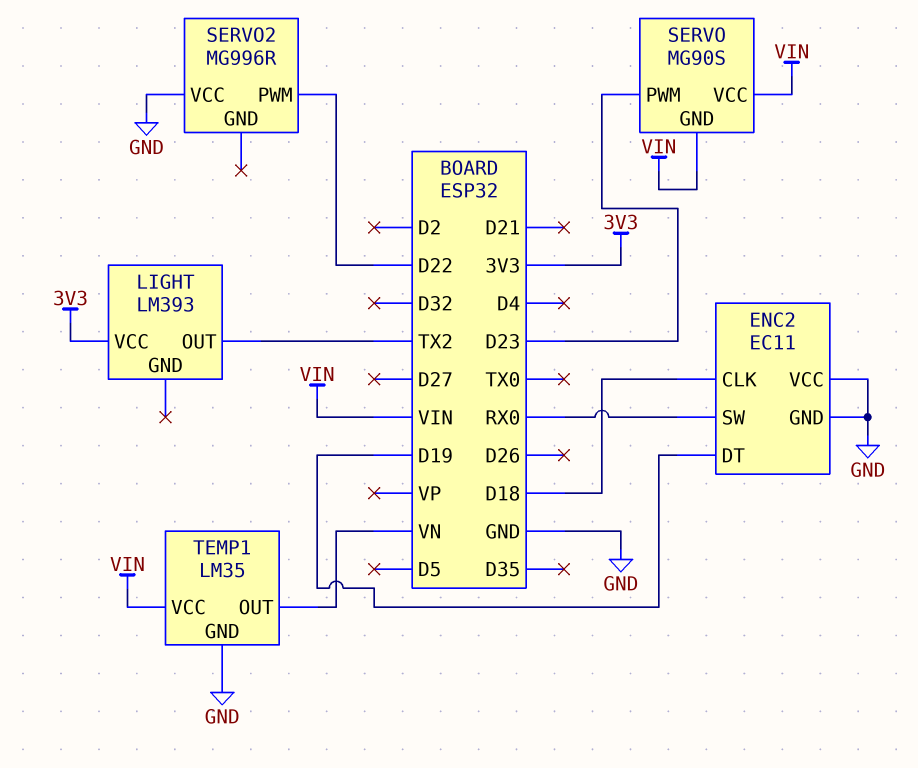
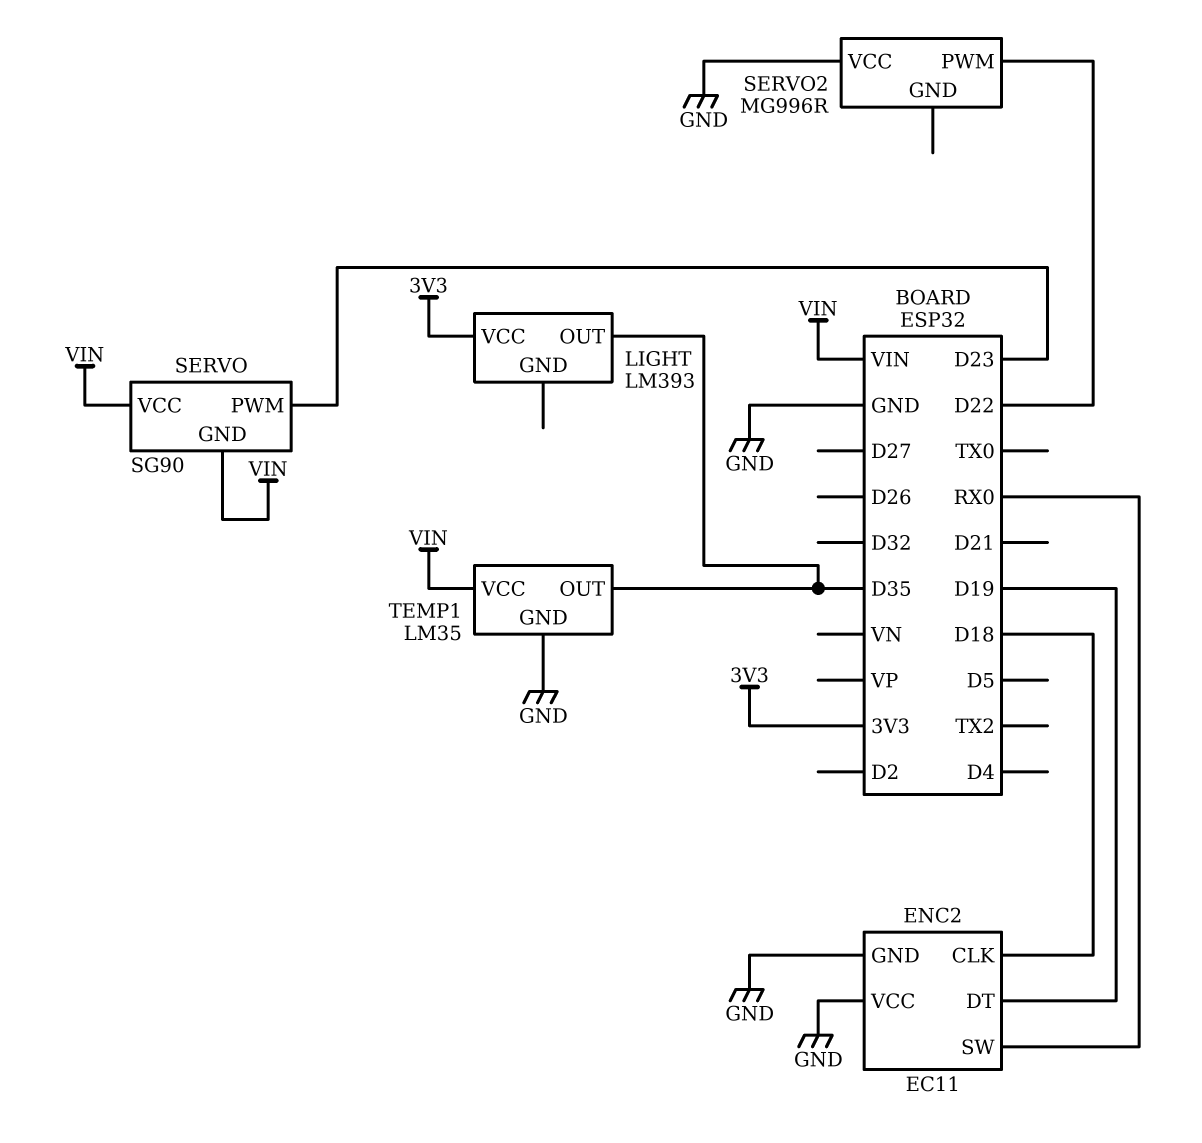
LIGHT pin OUT: TX2 -> D35
SERVO: MG90S -> SG90
TEMP1 pin OUT: VN -> D35

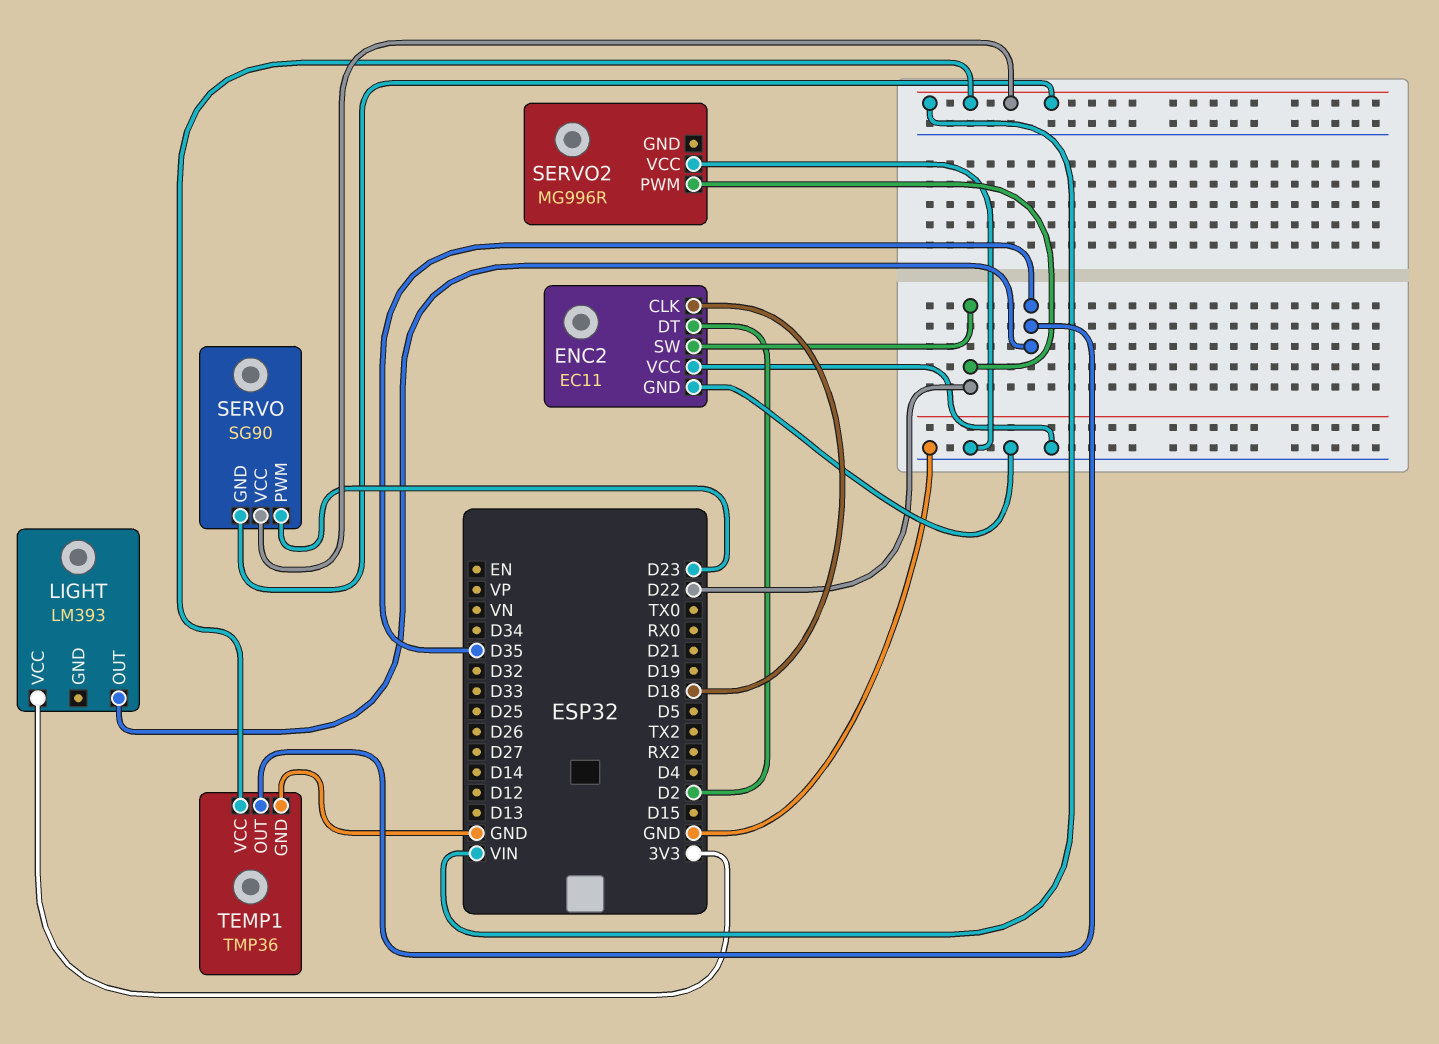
ENC2 pin DT: D19 -> D2
ENC2 pin SW: RX0 -> D22
TEMP1: LM35 -> TMP36

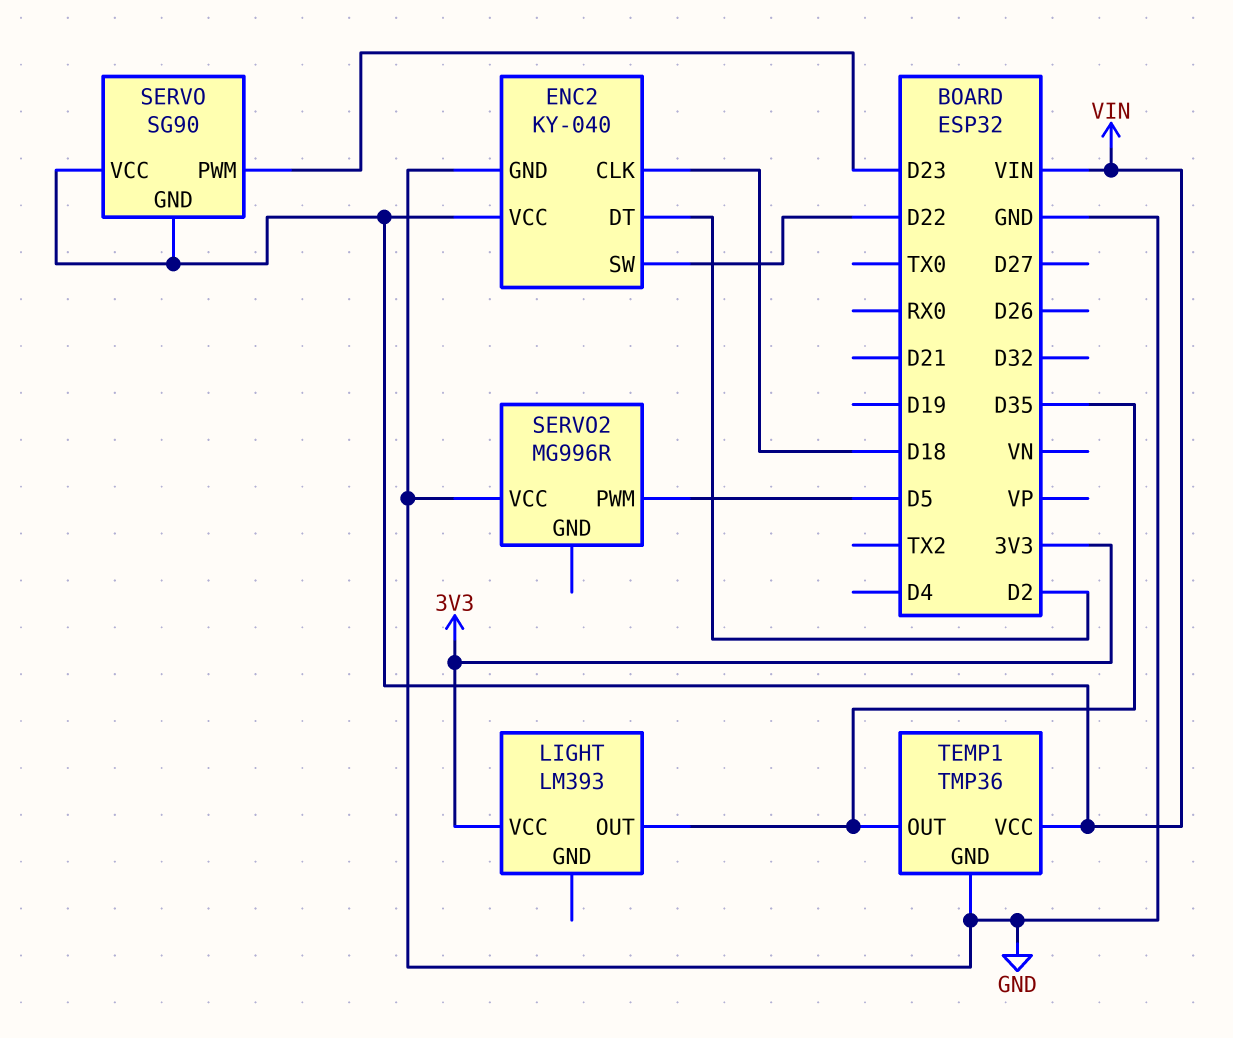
ENC2: EC11 -> KY-040
ENC2 pin VCC: GND -> VIN
SERVO2 pin PWM: D22 -> D5

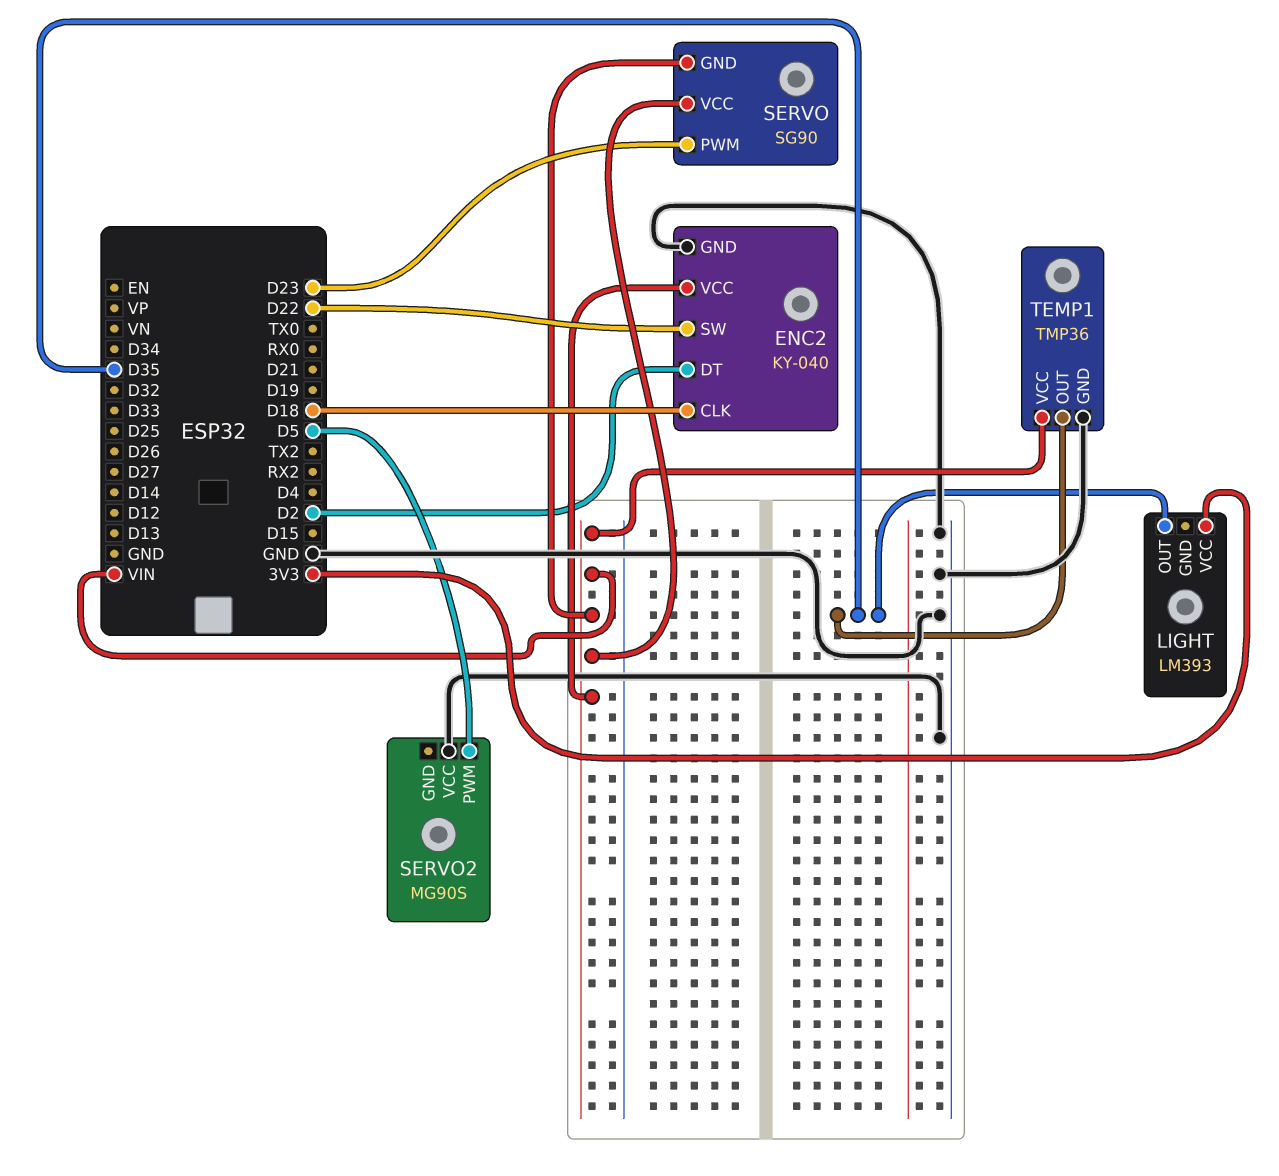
SERVO2: MG996R -> MG90S

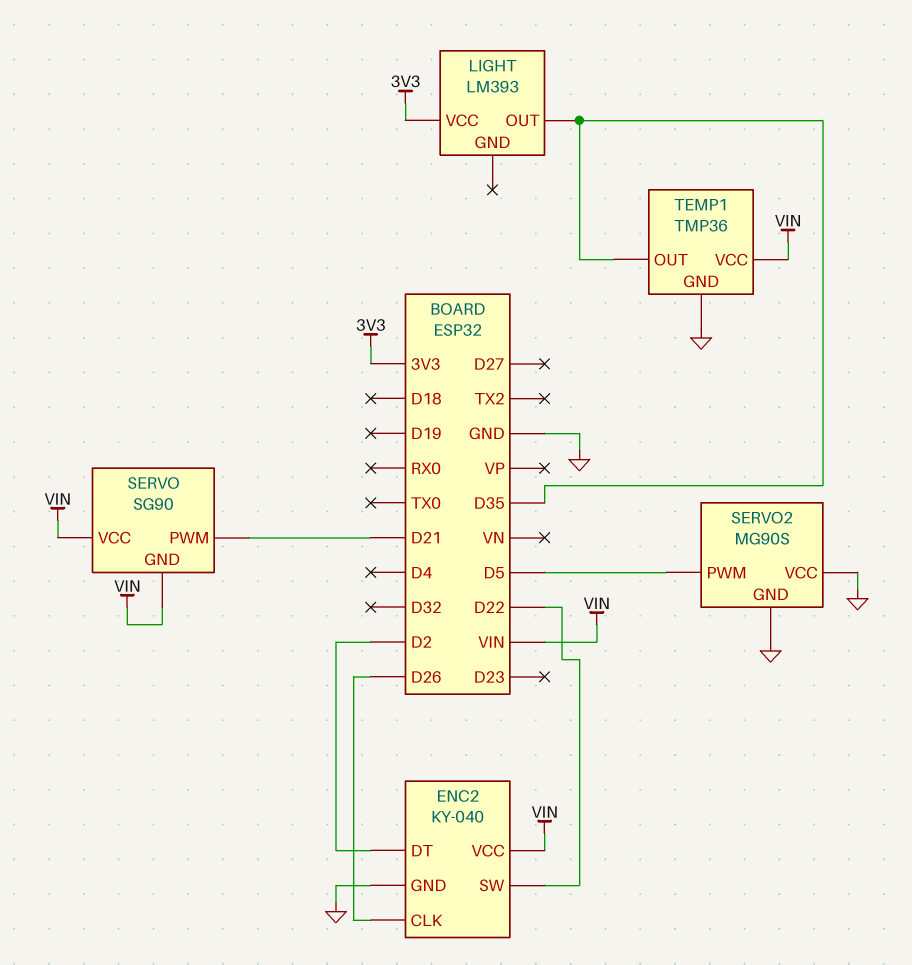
ENC2 pin CLK: D18 -> D26
SERVO pin PWM: D23 -> D21
SERVO2 pin GND: none -> GND

